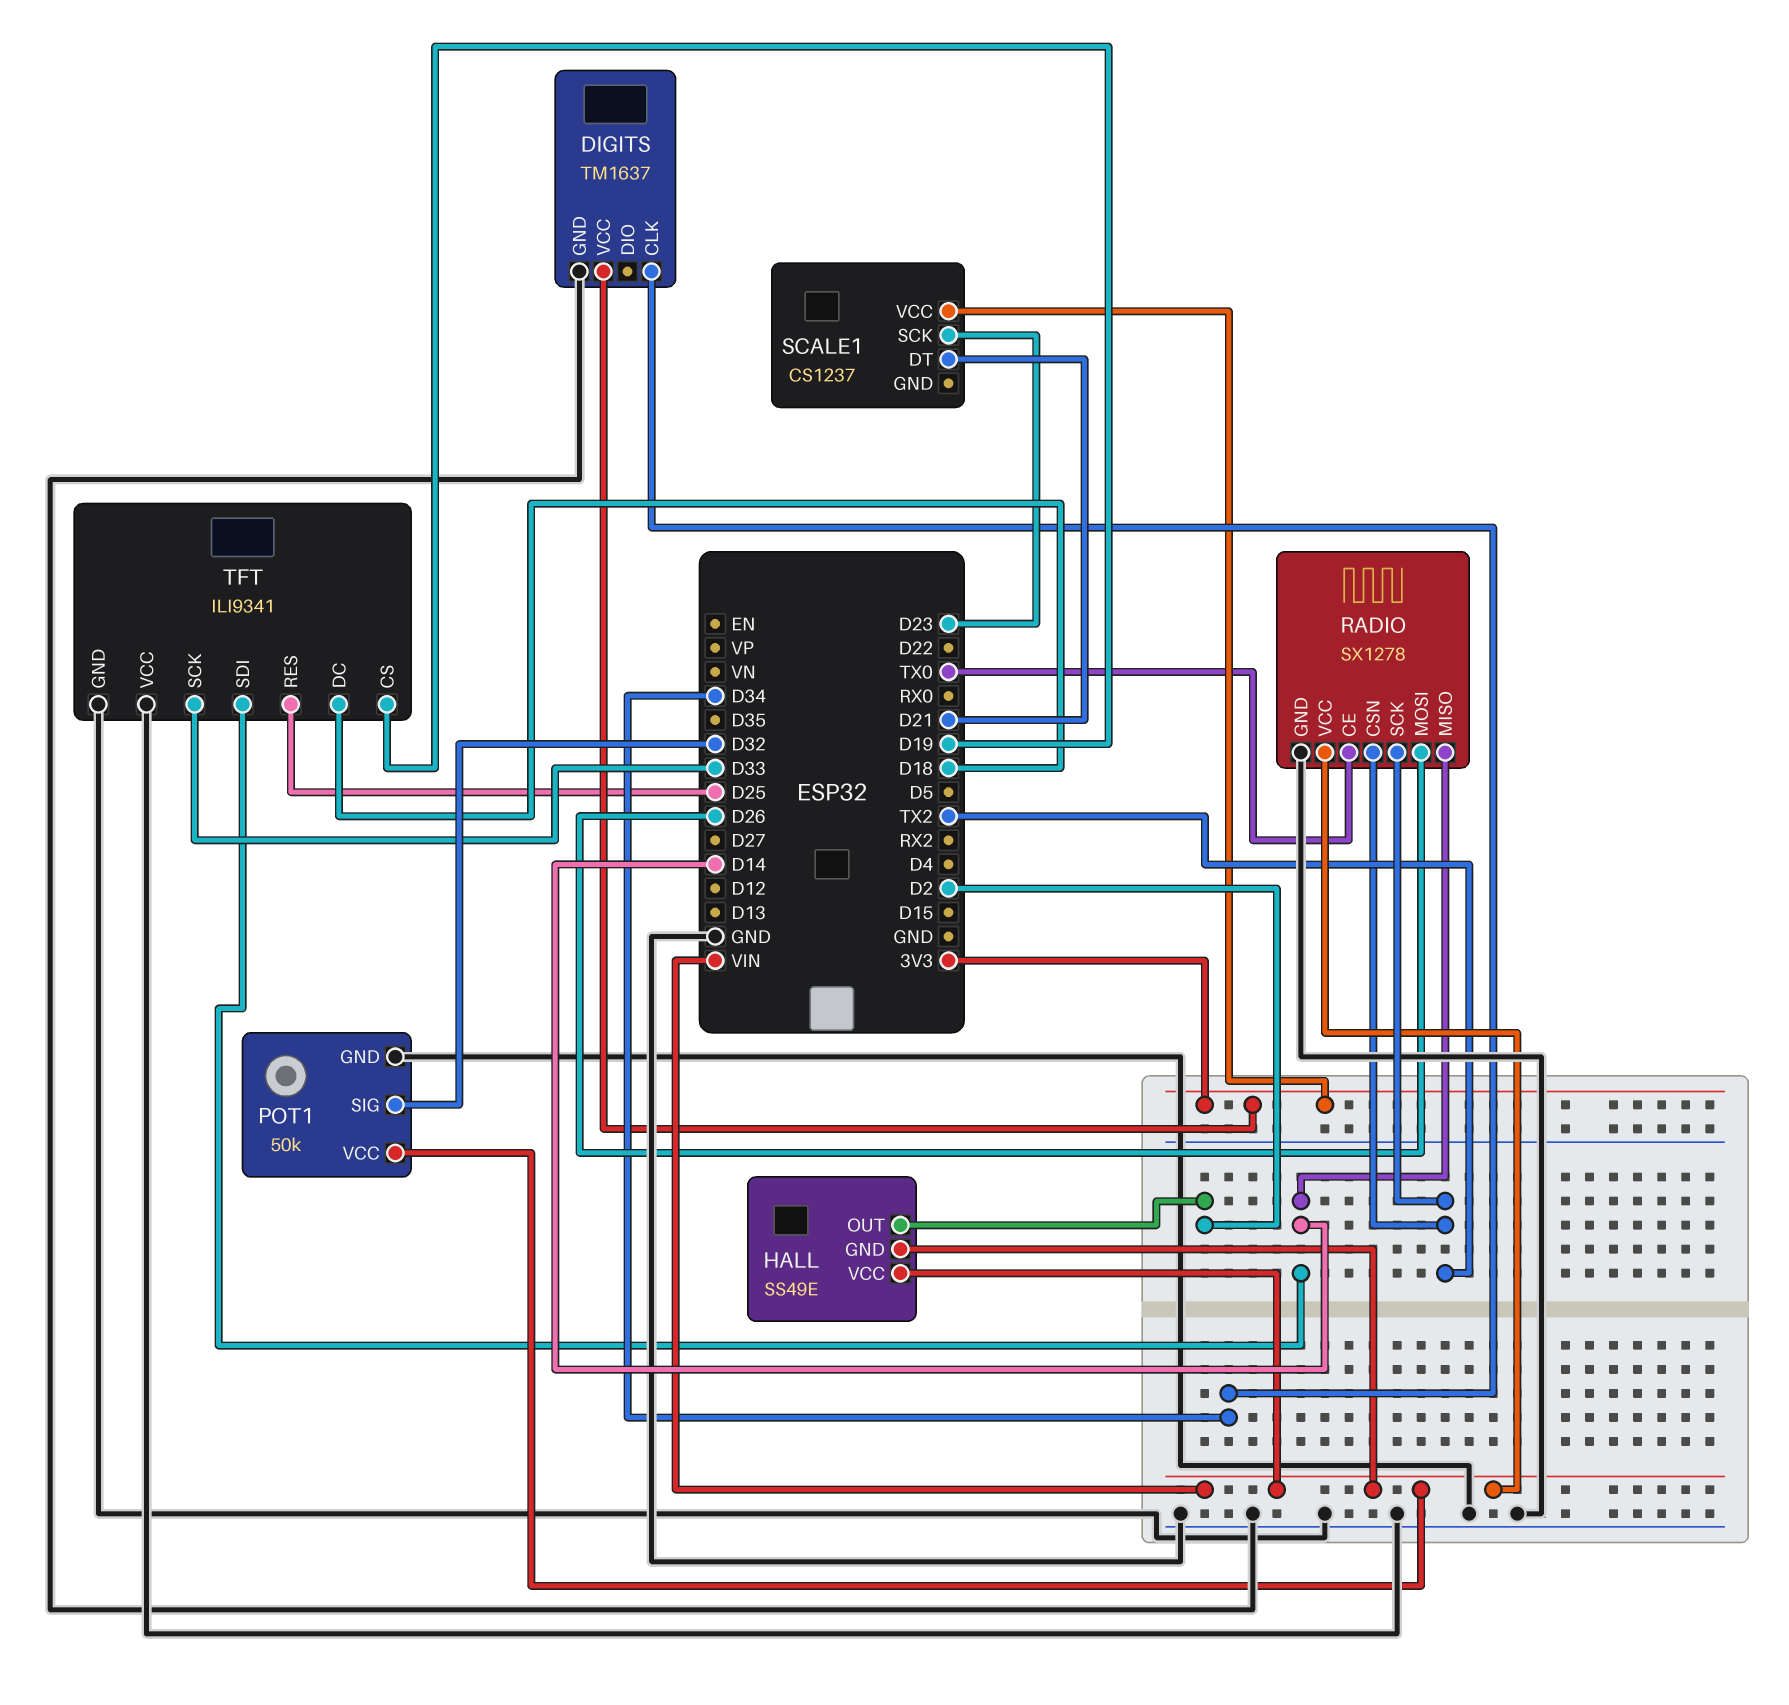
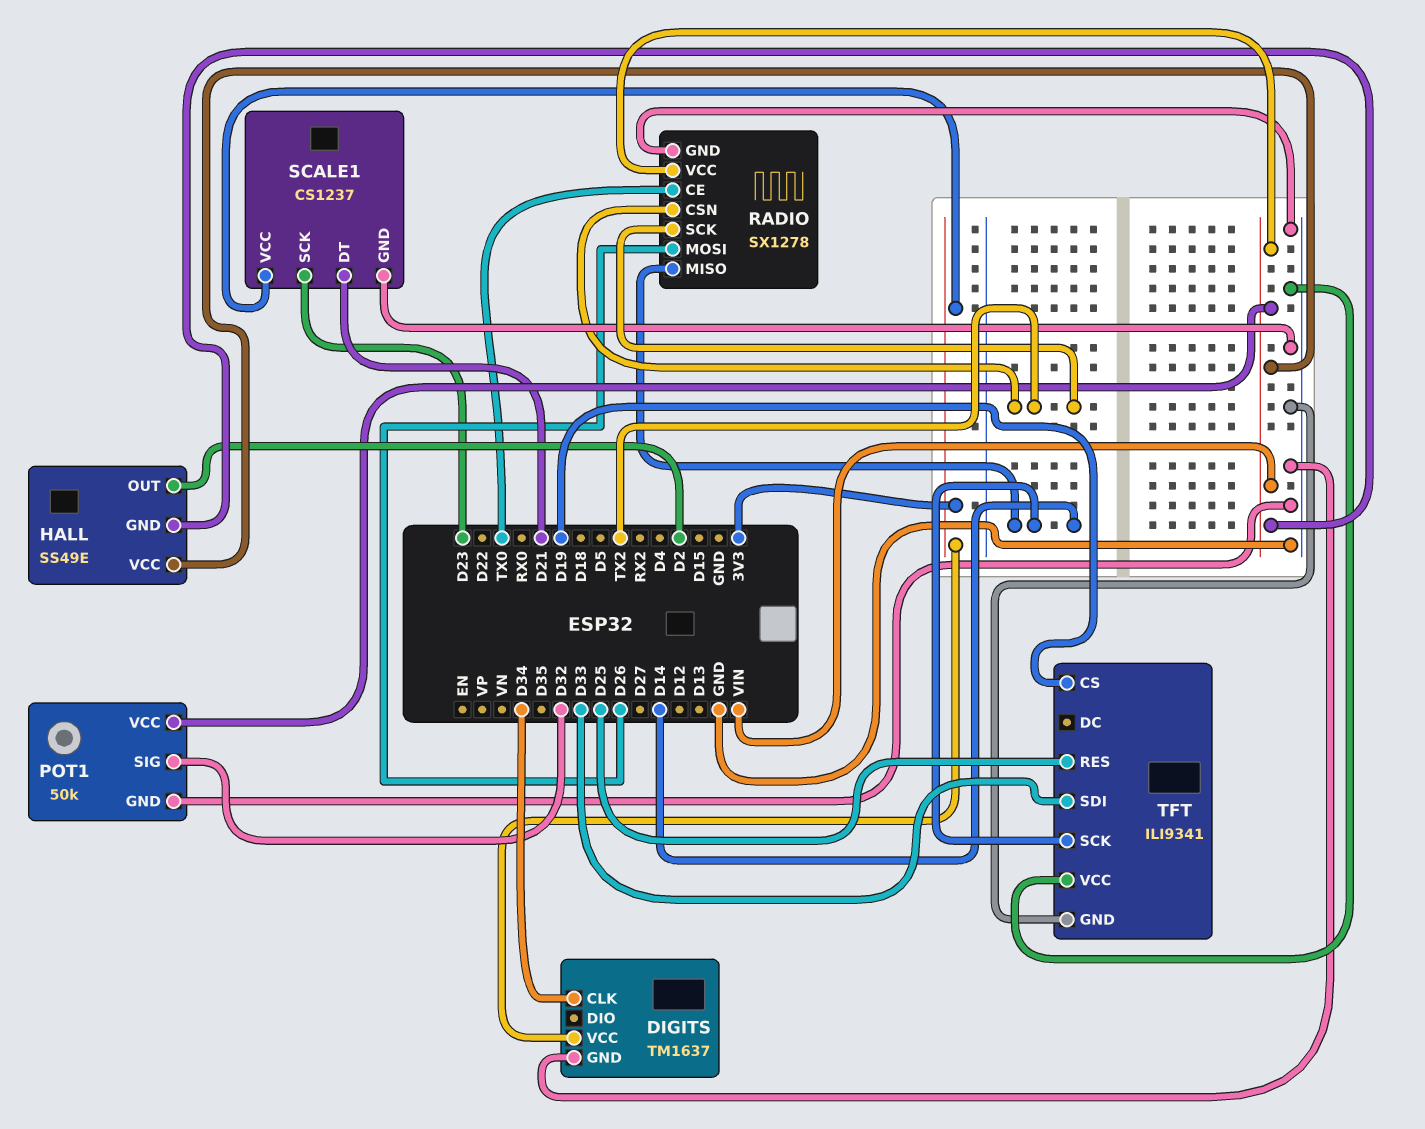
SCALE1 pin GND: none -> GND
TFT pin DC: D18 -> none
TFT pin SCK: D33 -> D14
TFT pin SDI: D14 -> D33

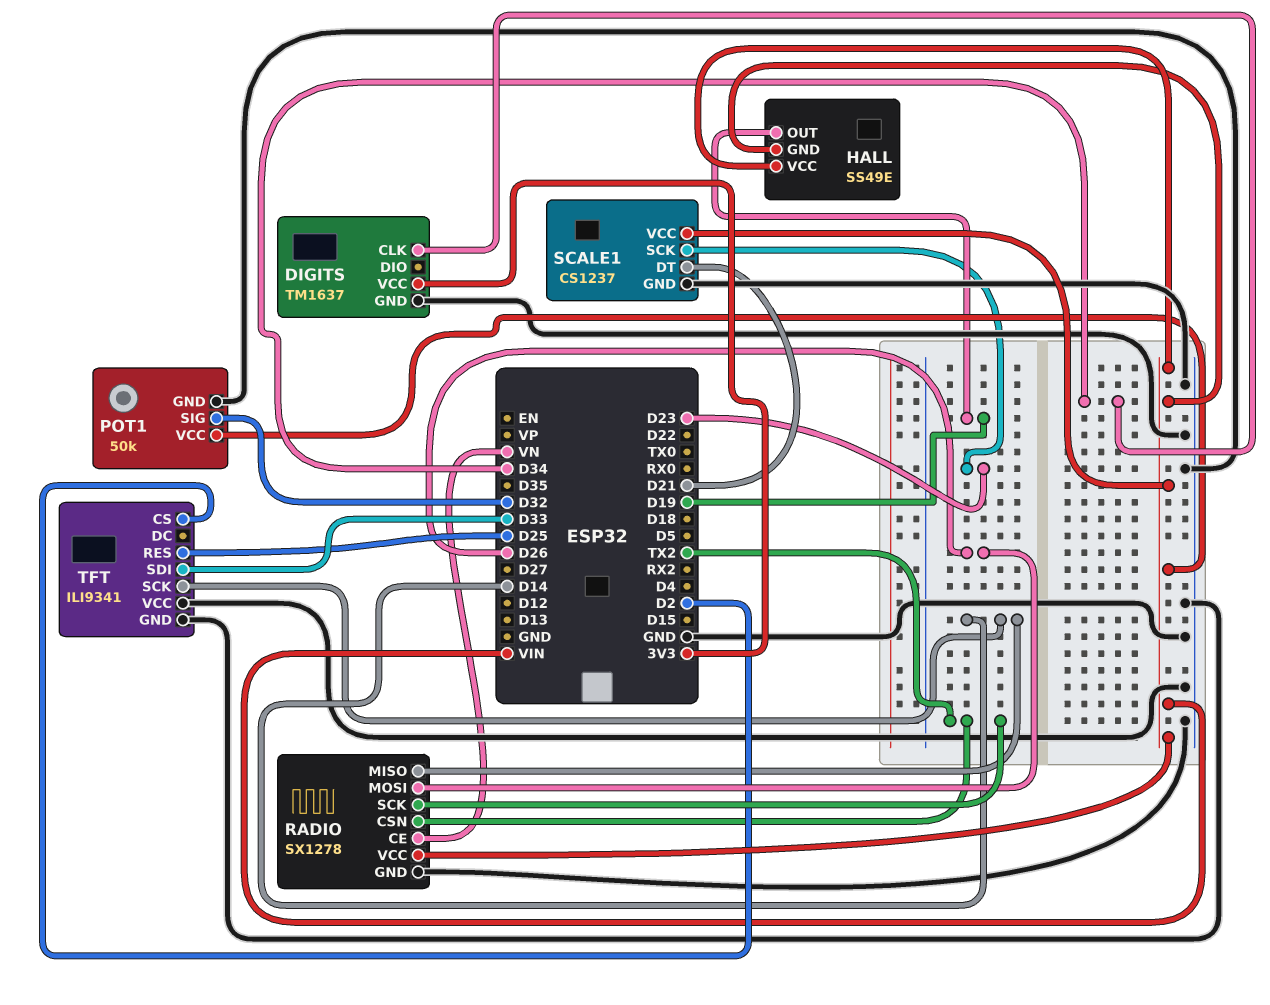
HALL pin OUT: D2 -> D19
RADIO pin CE: TX0 -> VN
SCALE1 pin VCC: 3V3 -> VIN
TFT pin CS: D19 -> D2

